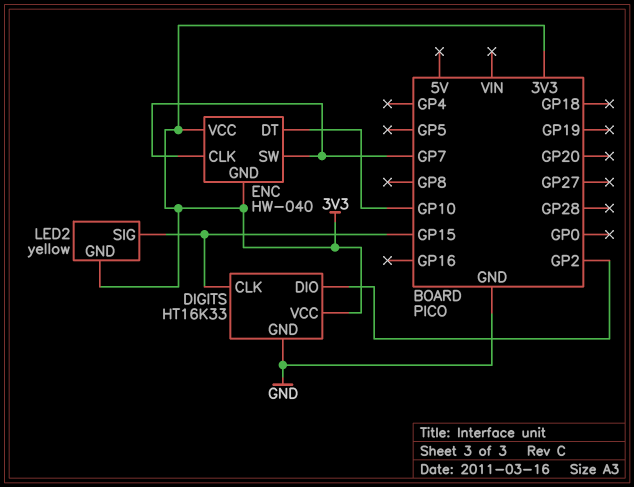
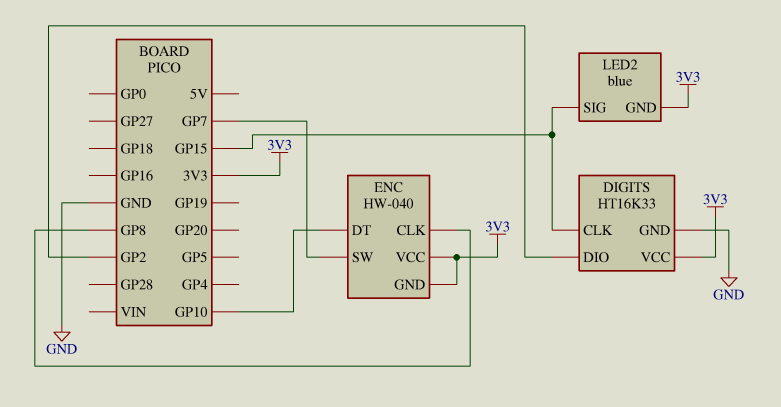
ENC pin CLK: GP7 -> GP8
LED2: yellow -> blue

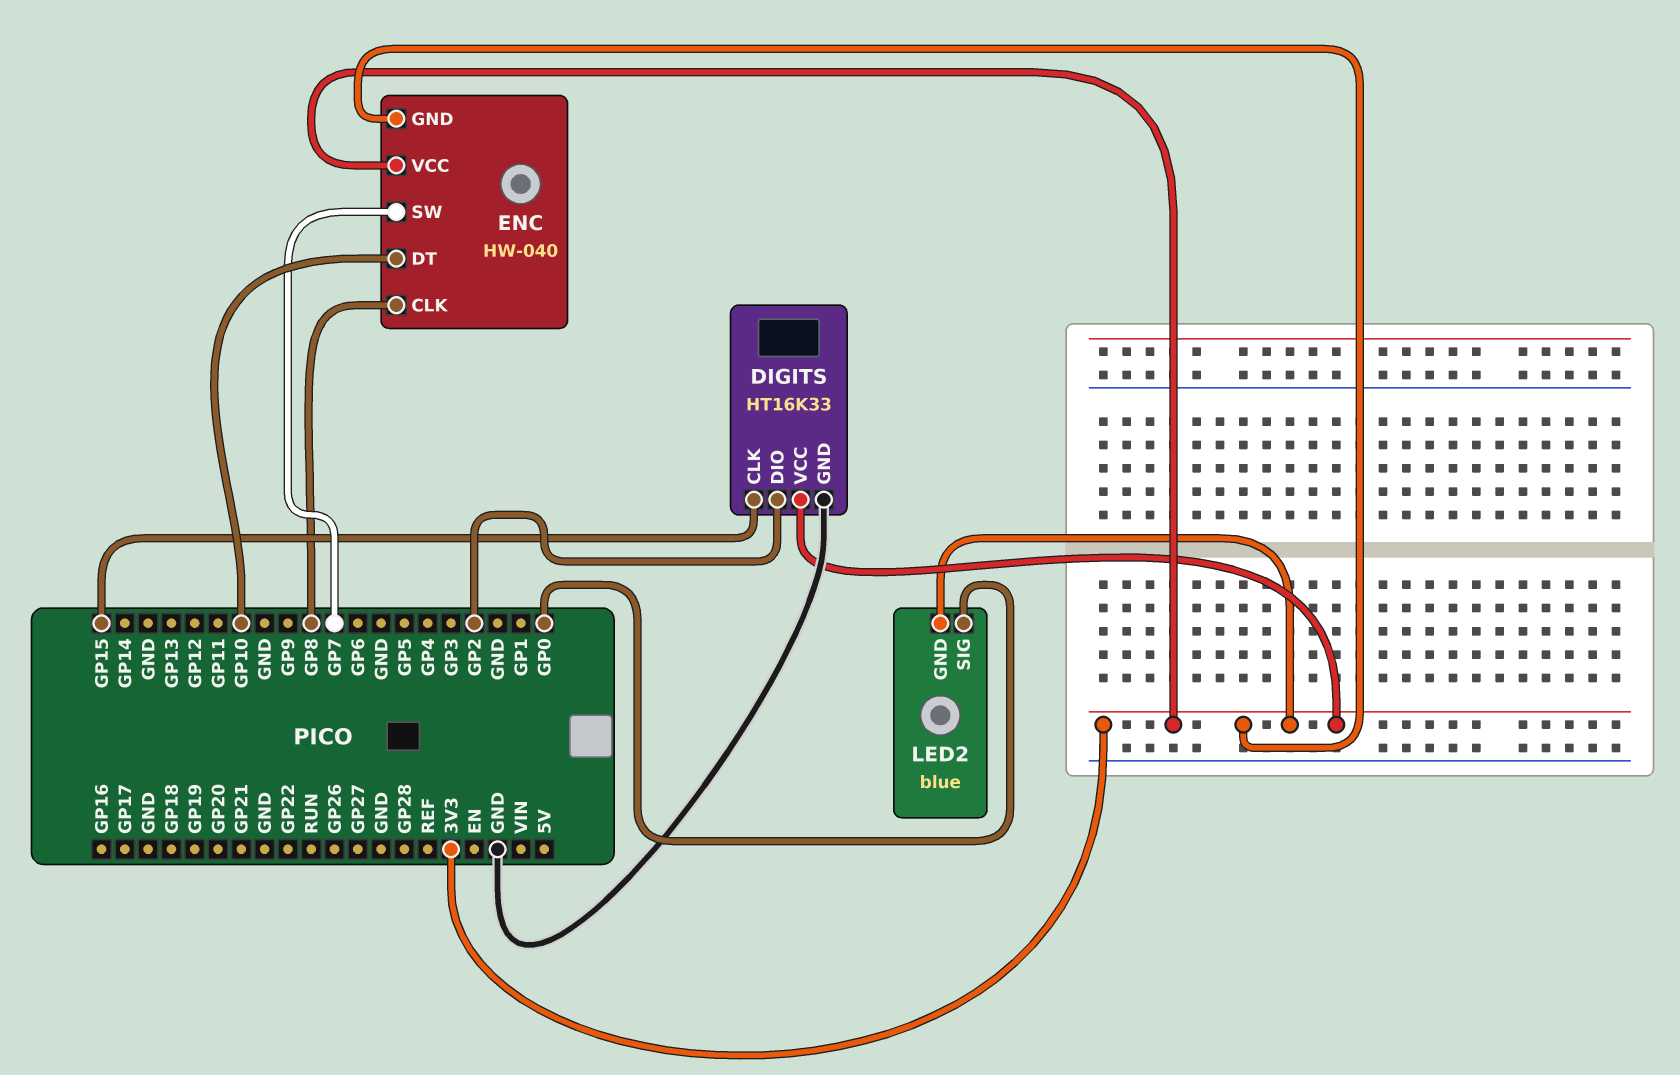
LED2 pin SIG: GP15 -> GP0

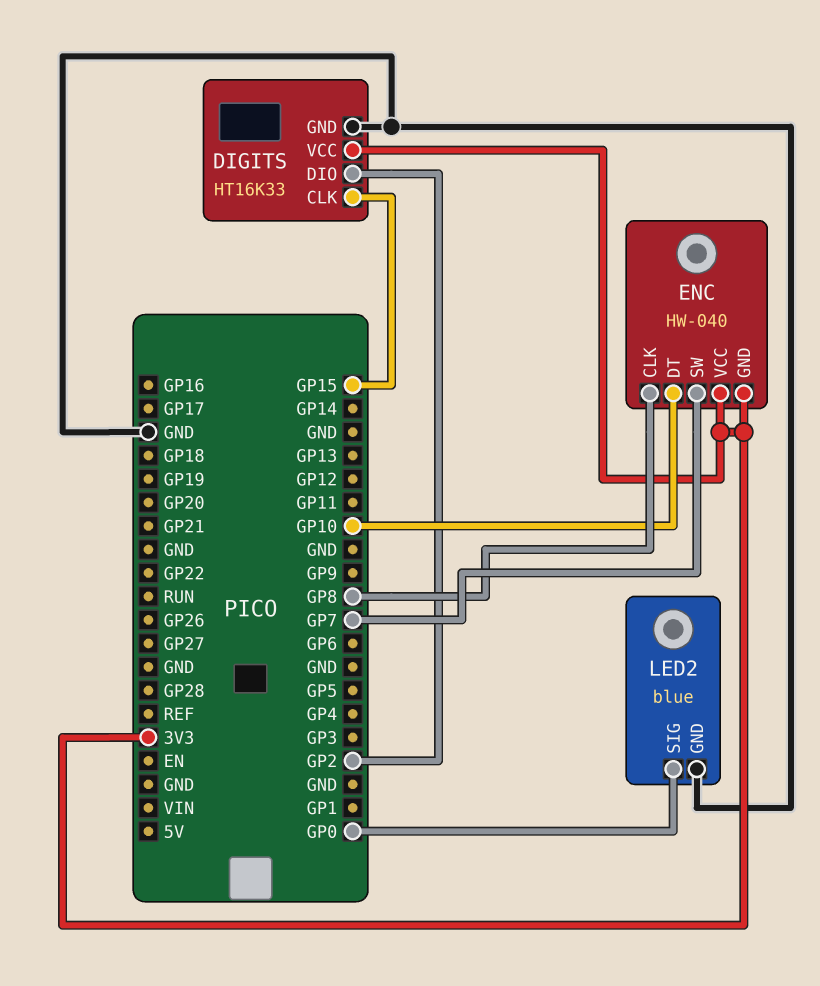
LED2 pin GND: 3V3 -> GND

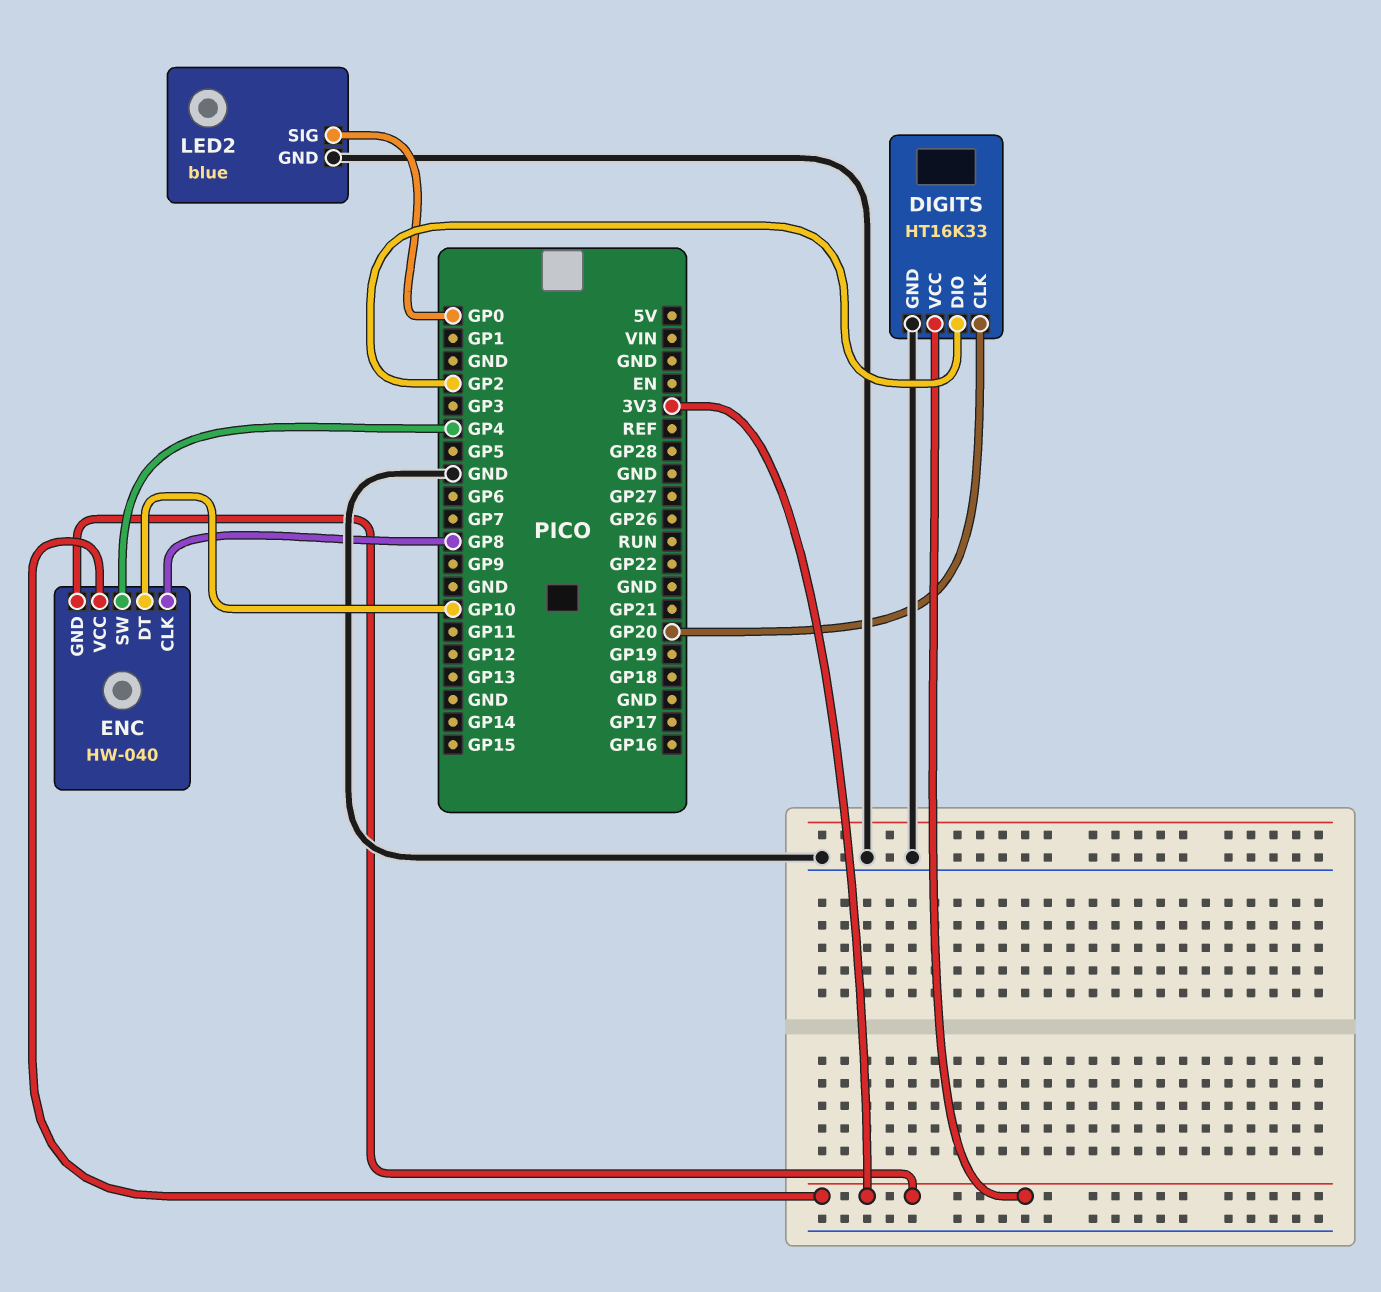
DIGITS pin CLK: GP15 -> GP20
ENC pin SW: GP7 -> GP4

